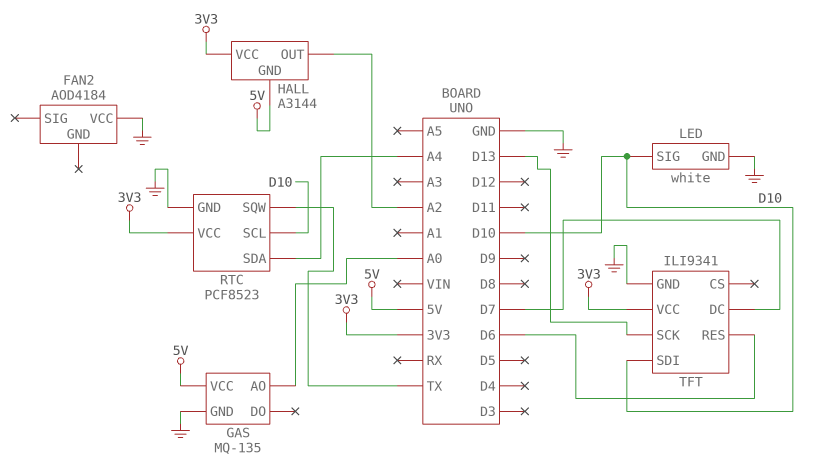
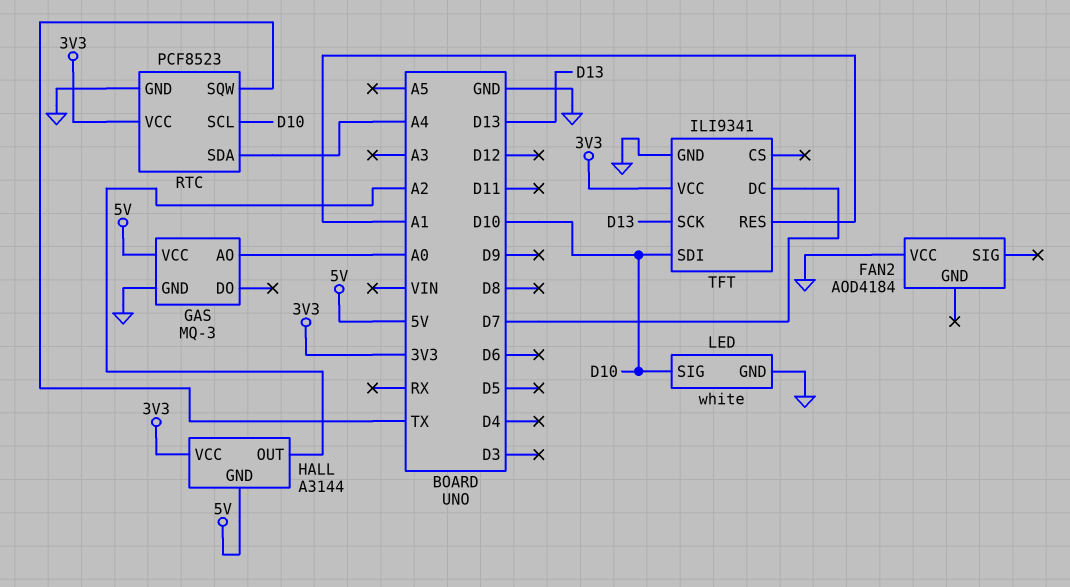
GAS: MQ-135 -> MQ-3
TFT pin RES: D6 -> A1

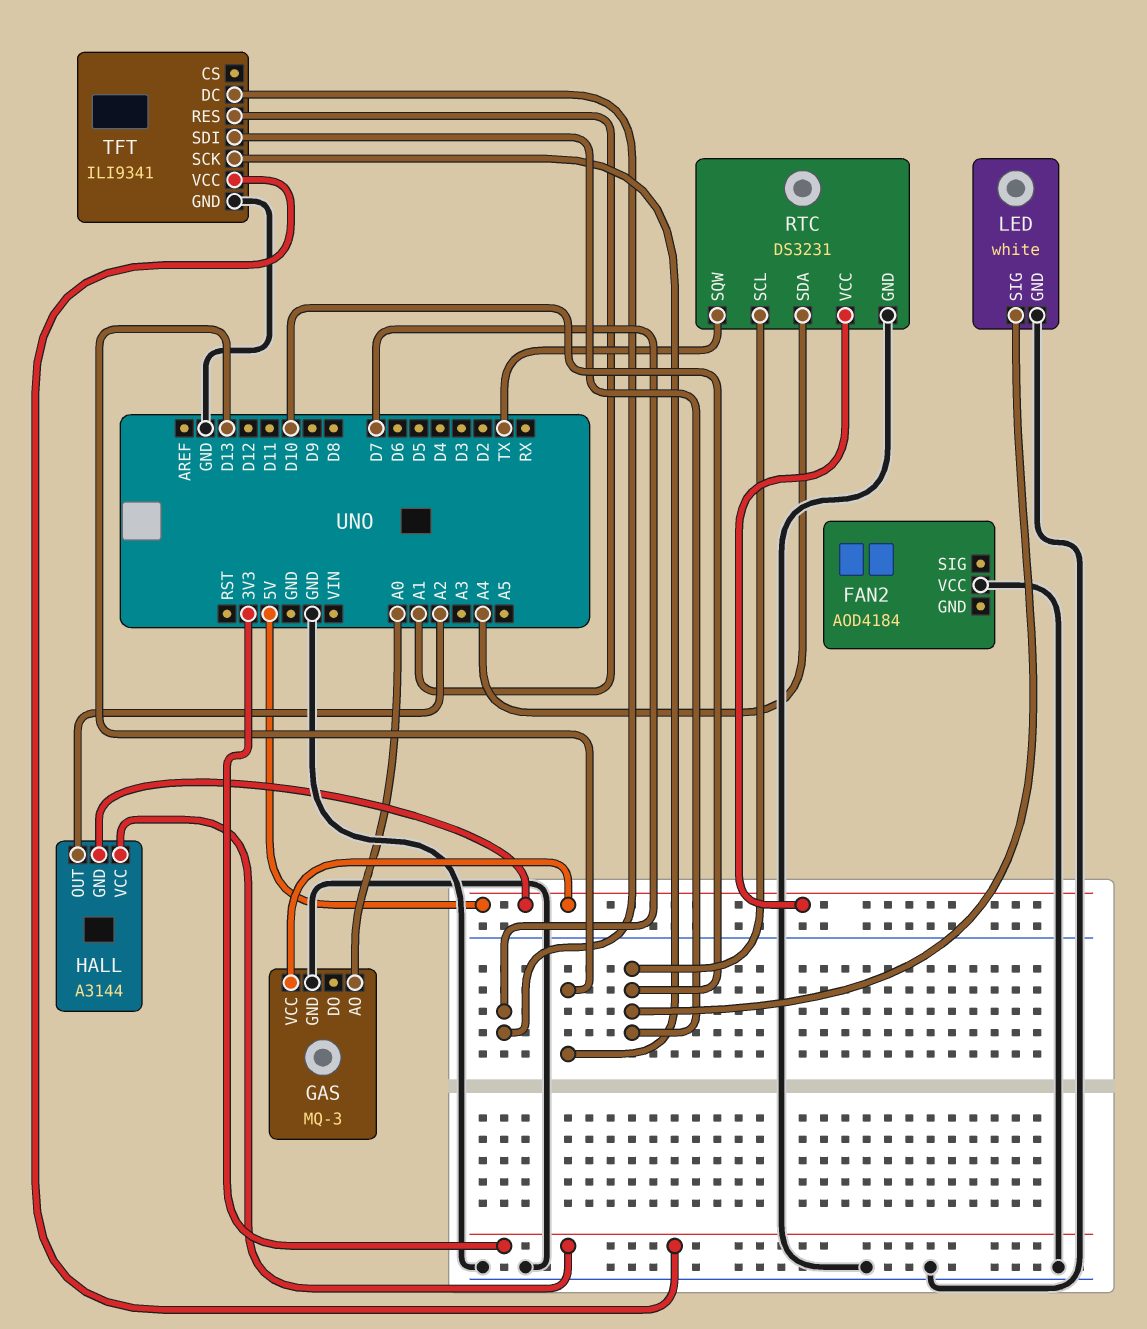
RTC: PCF8523 -> DS3231
RTC pin VCC: 3V3 -> 5V

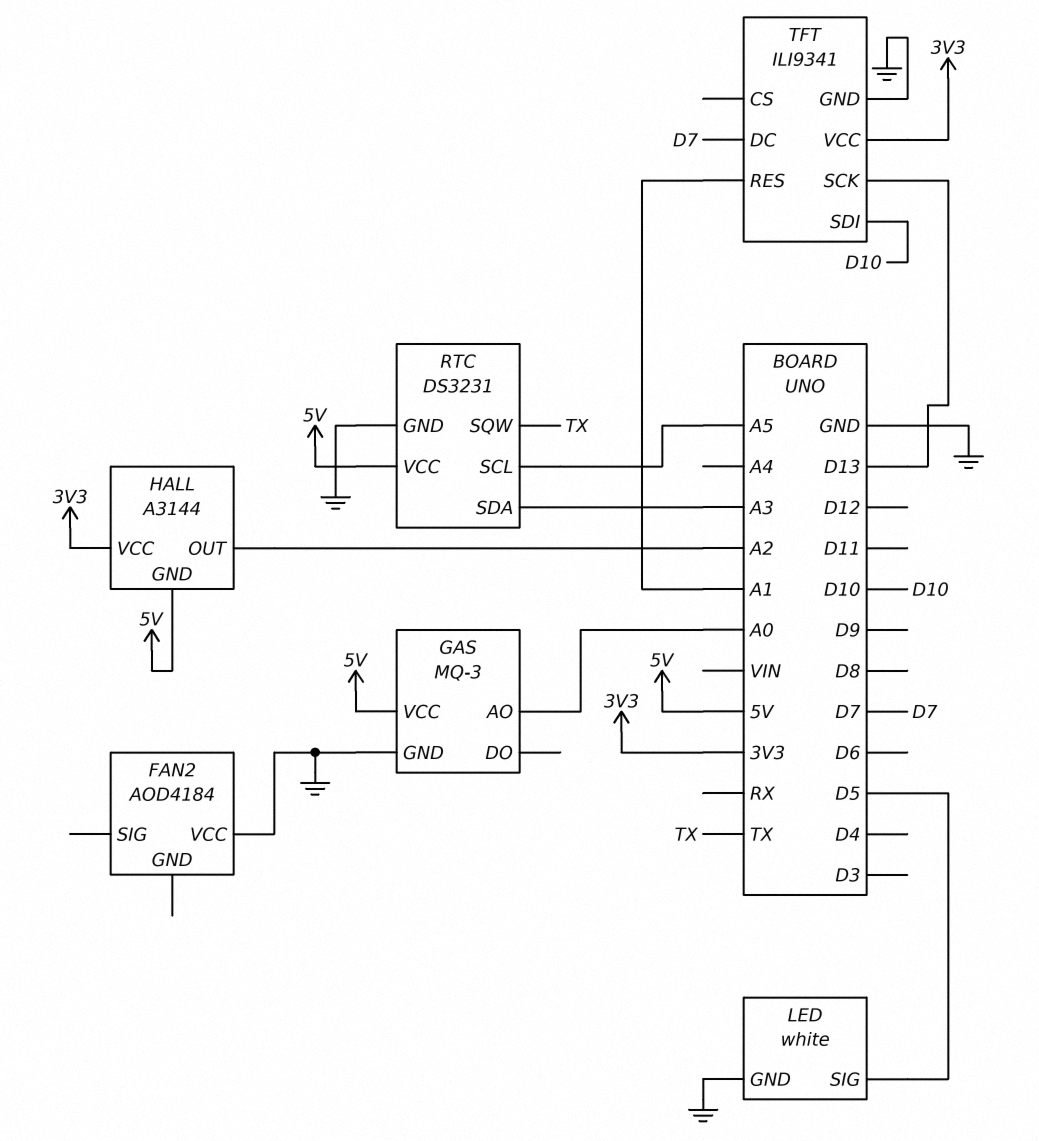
LED pin SIG: D10 -> D5
RTC pin SCL: D10 -> A5
RTC pin SDA: A4 -> A3

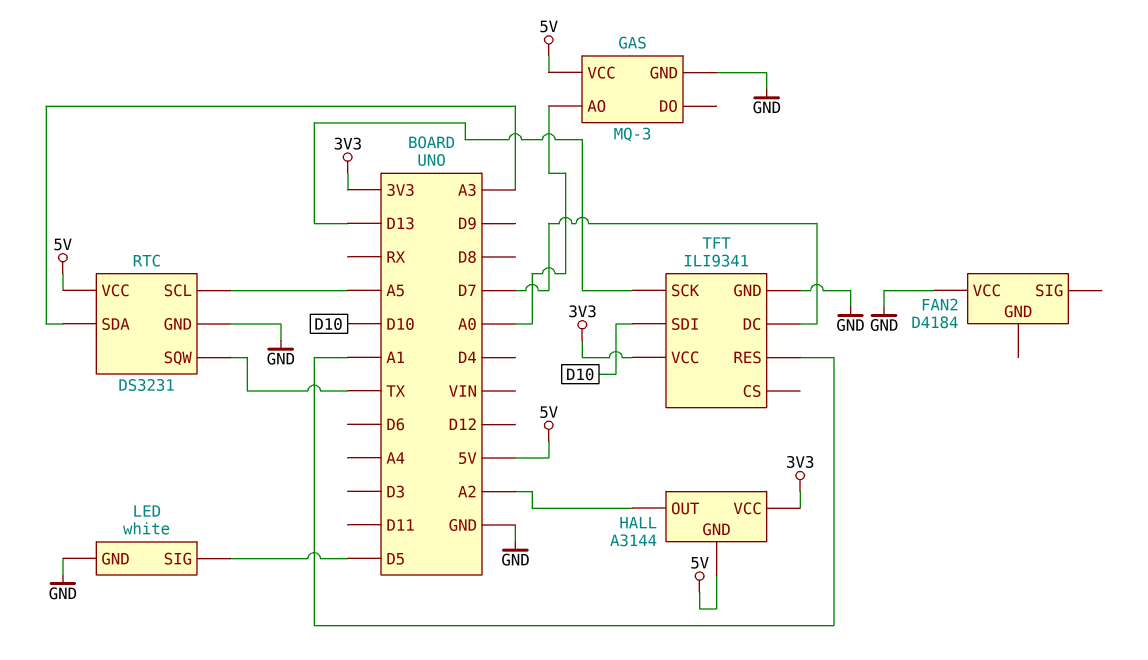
FAN2: AOD4184 -> D4184

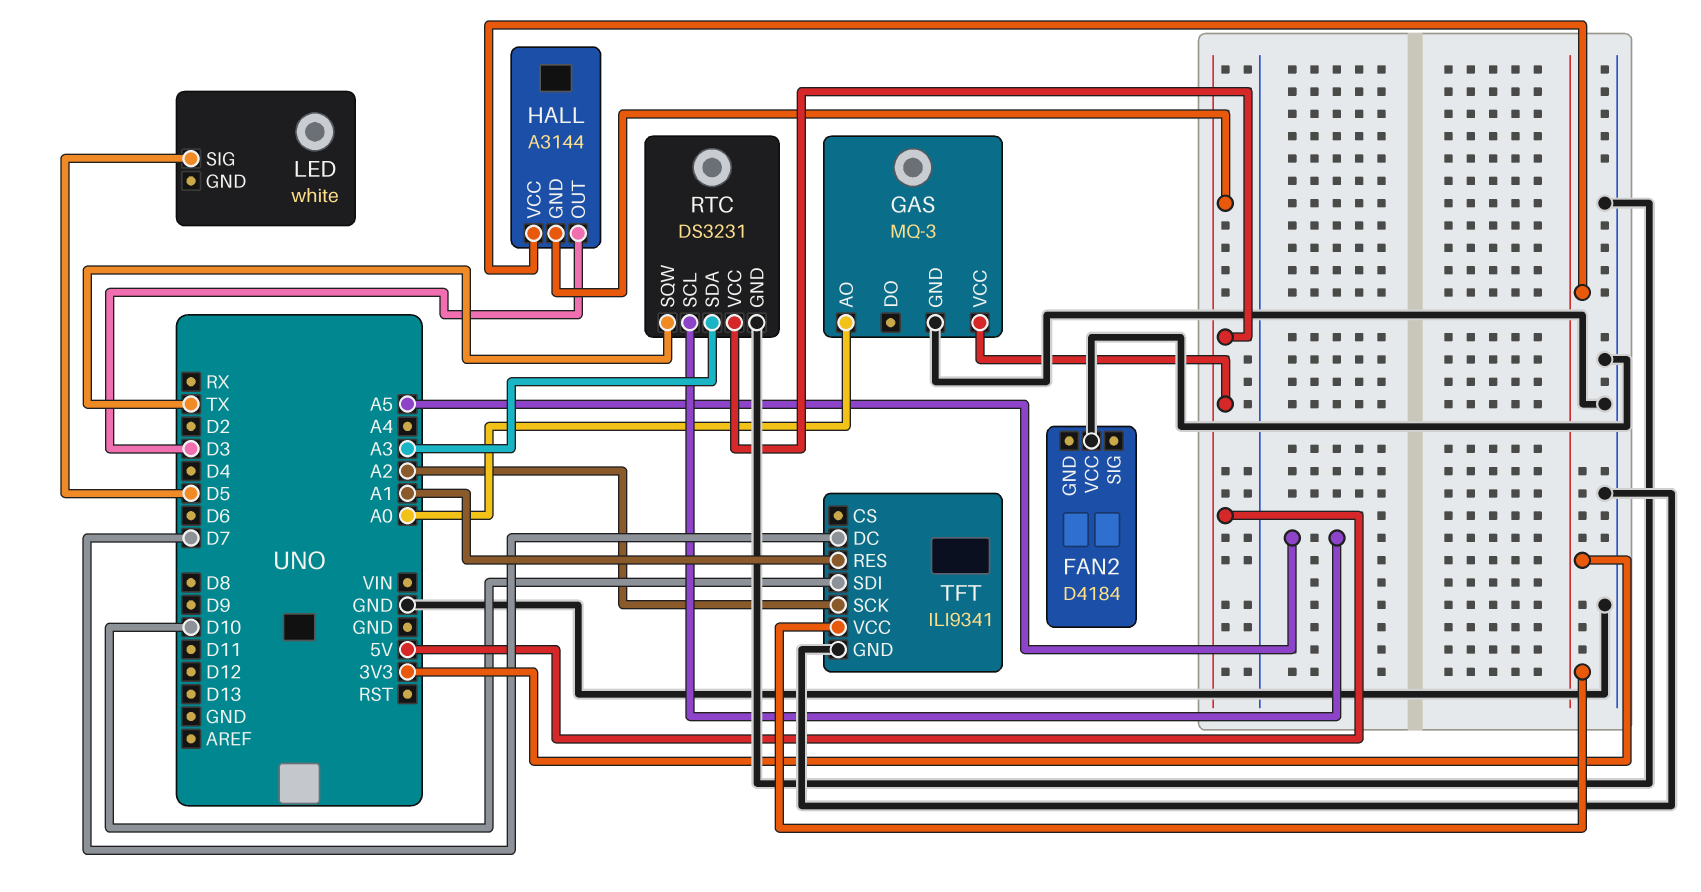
HALL pin OUT: A2 -> D3
LED pin GND: GND -> none
TFT pin SCK: D13 -> A2

